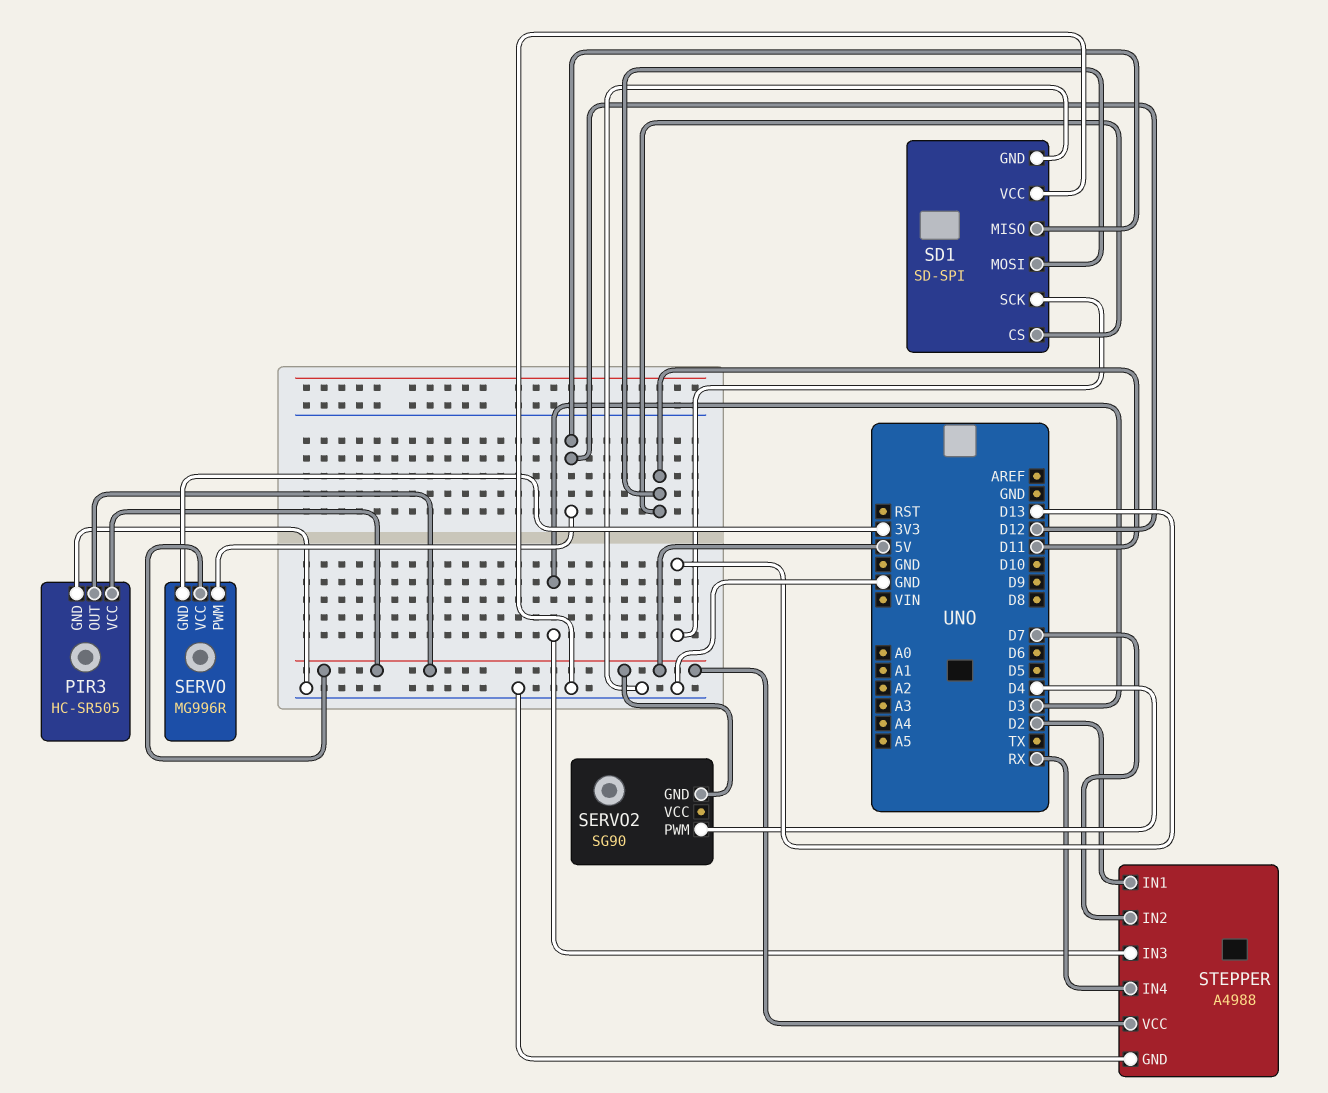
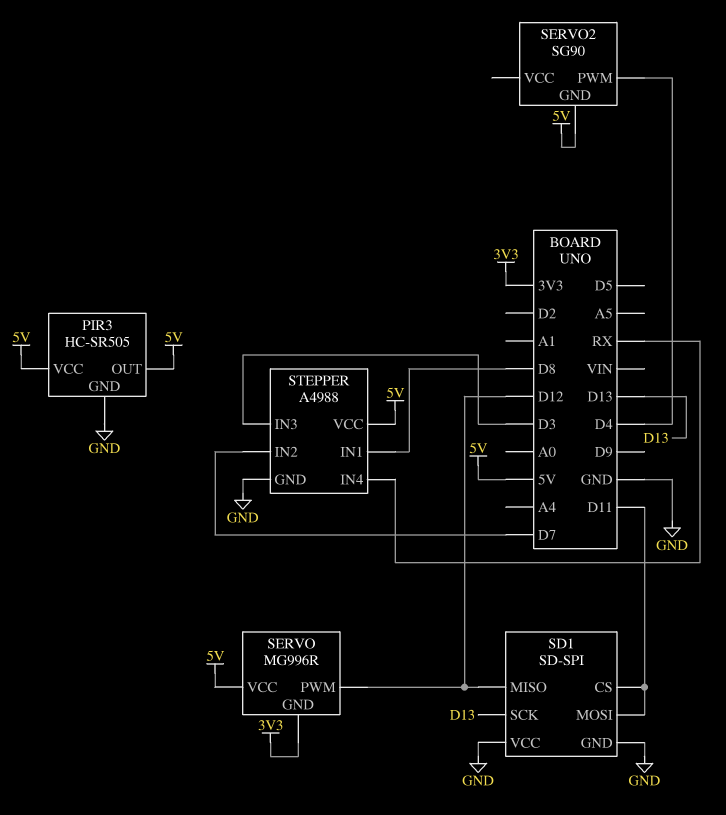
STEPPER pin IN1: D2 -> D8

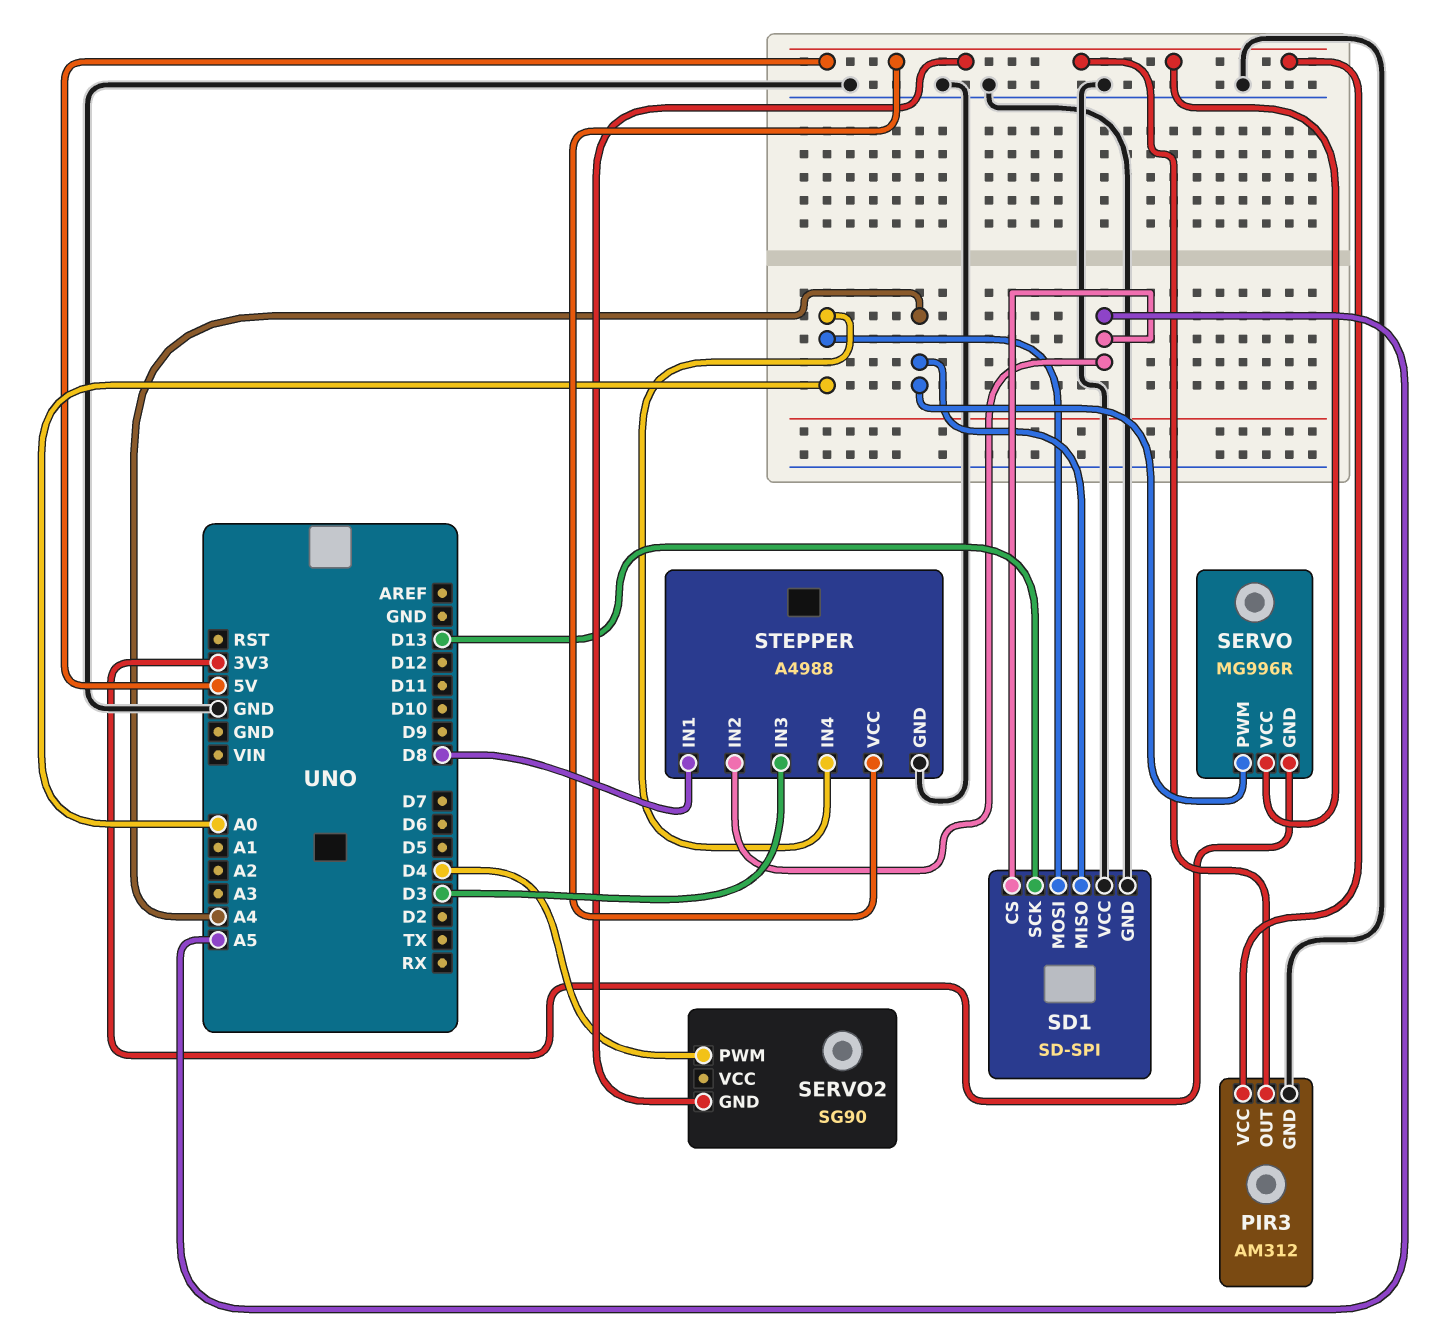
PIR3: HC-SR505 -> AM312
SD1 pin CS: D11 -> A5
SD1 pin MISO: D12 -> A4
SD1 pin MOSI: D11 -> A0
SERVO pin PWM: D12 -> A4
STEPPER pin IN2: D7 -> A5
STEPPER pin IN4: RX -> A0

